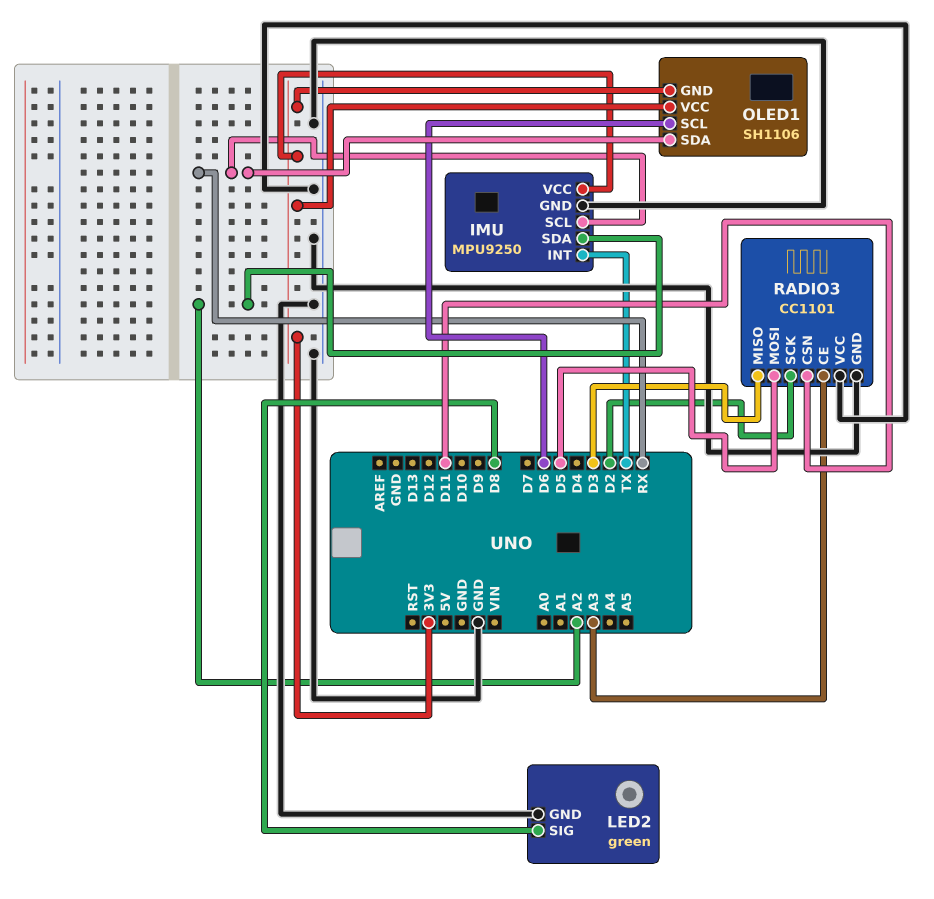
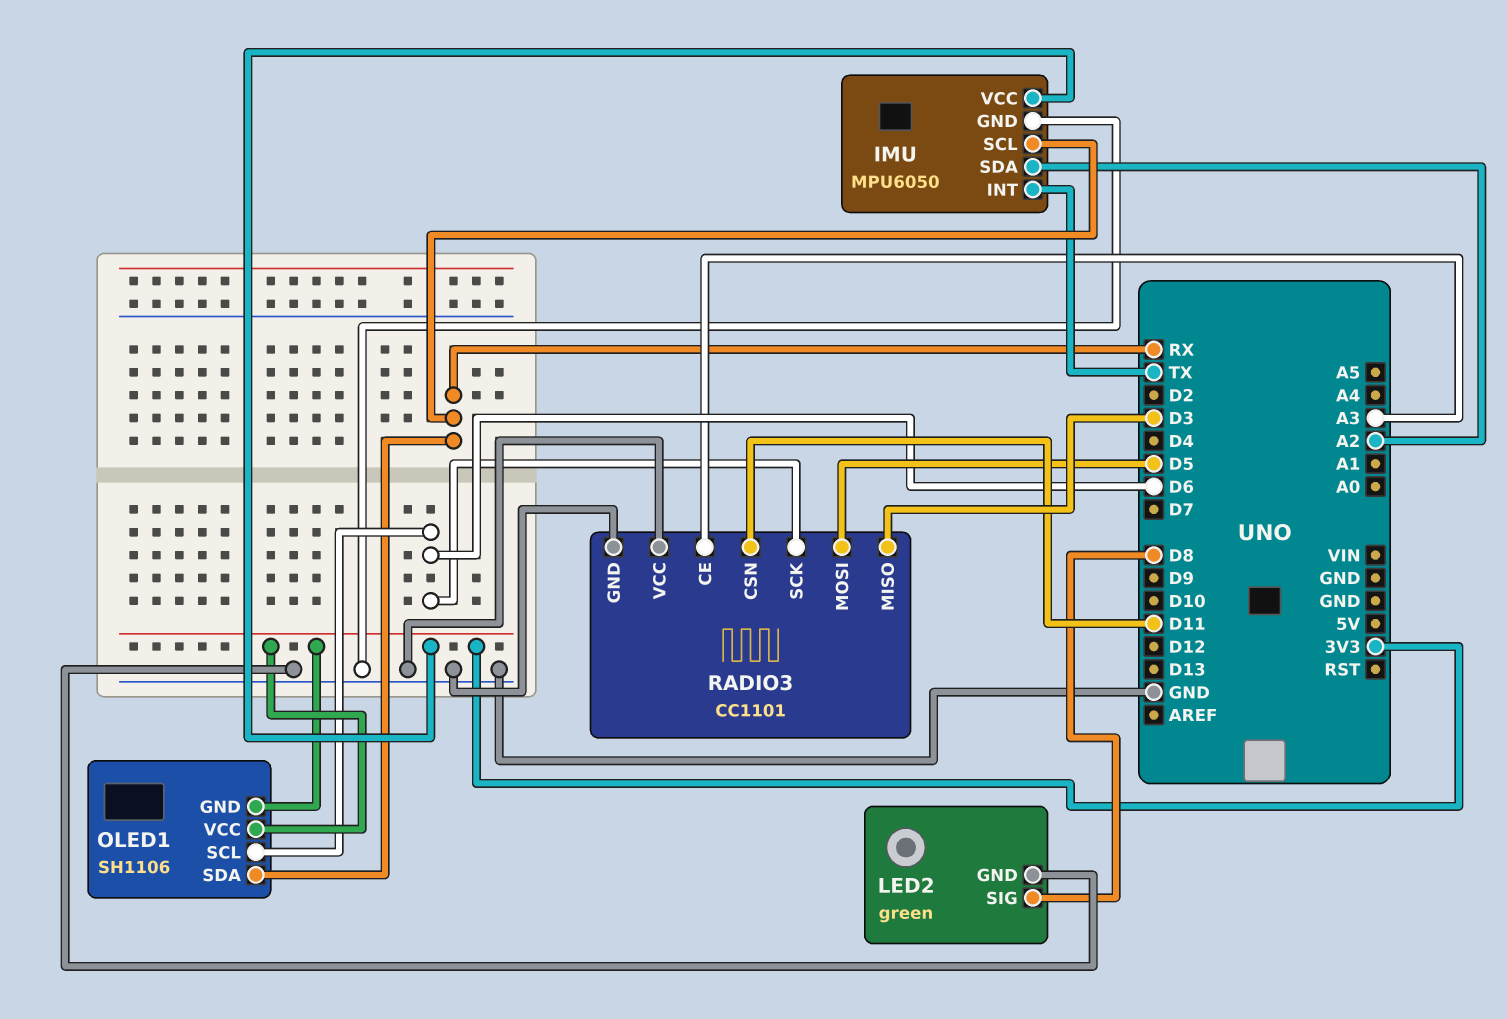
IMU: MPU9250 -> MPU6050
RADIO3 pin SCK: D2 -> D6

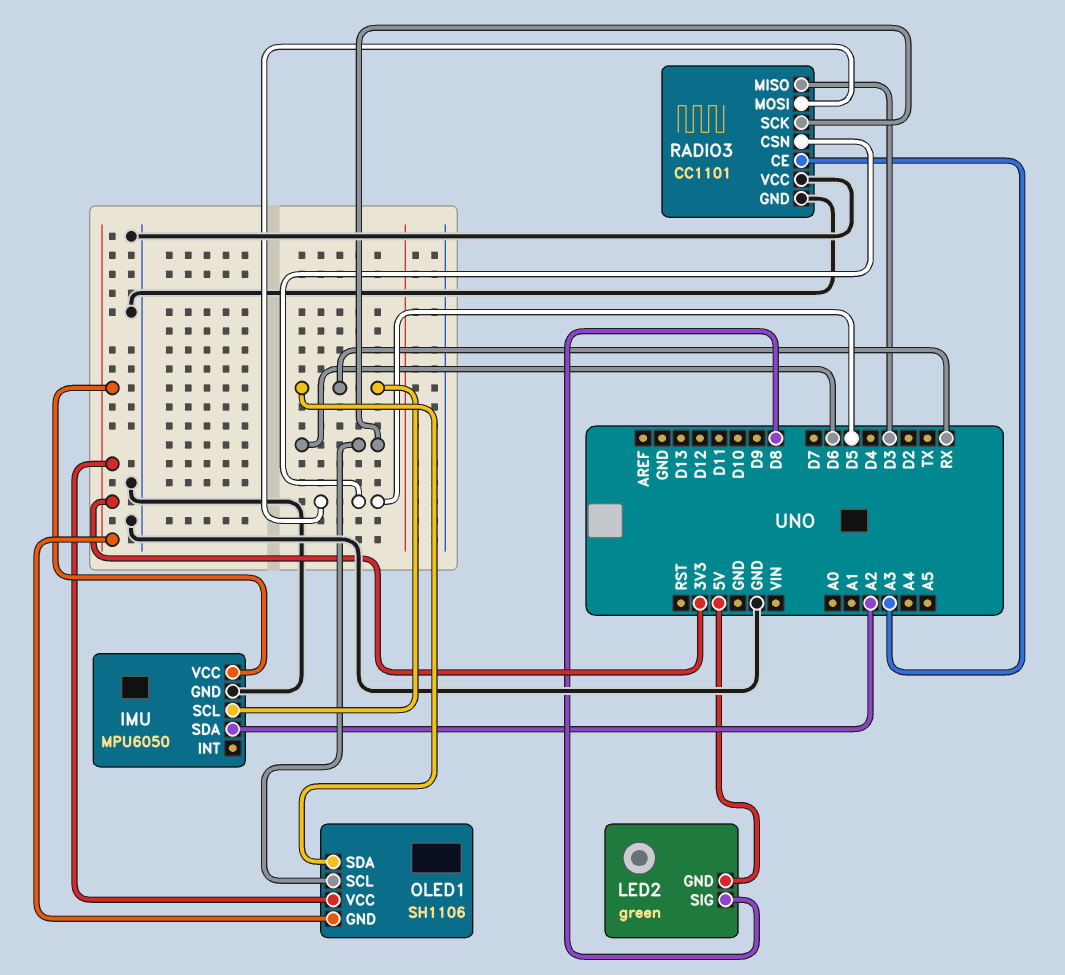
IMU pin INT: TX -> none
LED2 pin GND: GND -> 5V
RADIO3 pin CSN: D11 -> D5

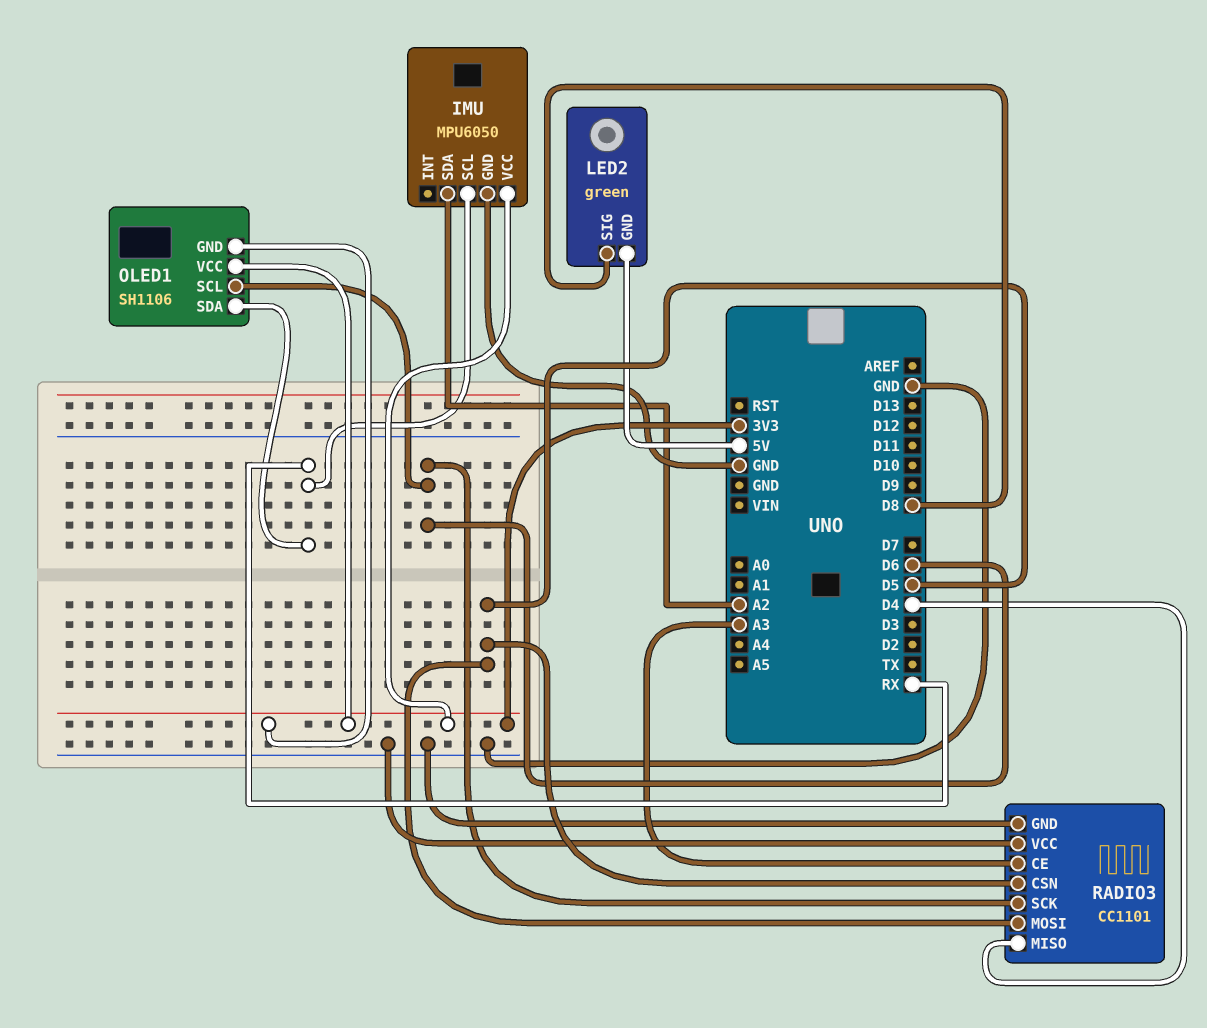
RADIO3 pin MISO: D3 -> D4

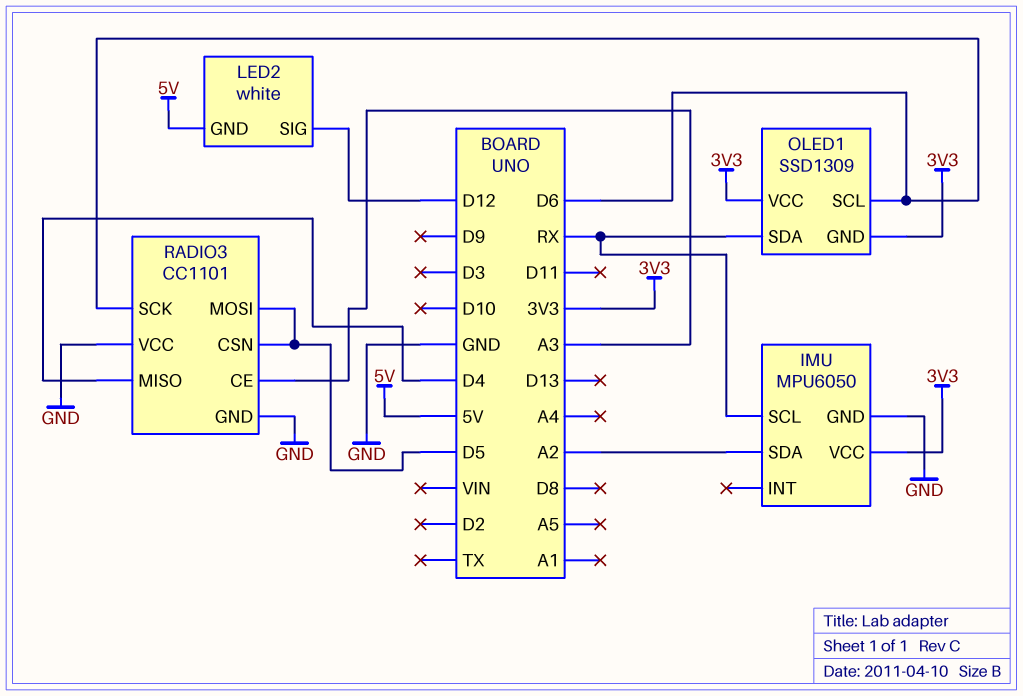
LED2: green -> white
LED2 pin SIG: D8 -> D12
OLED1: SH1106 -> SSD1309

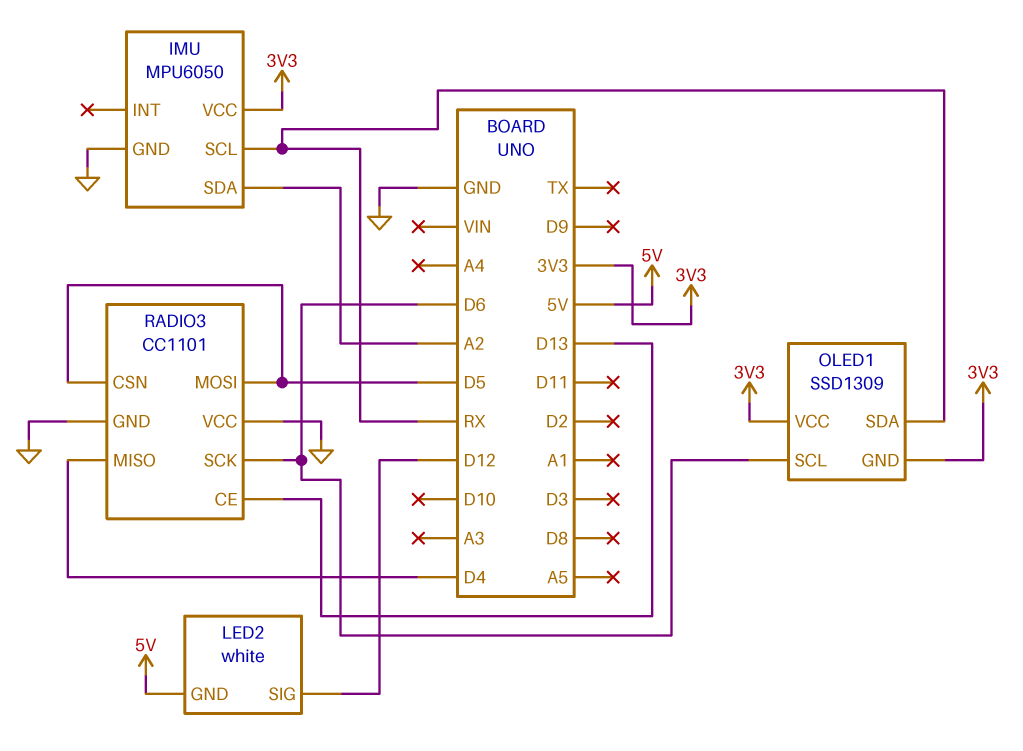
RADIO3 pin CE: A3 -> D13

